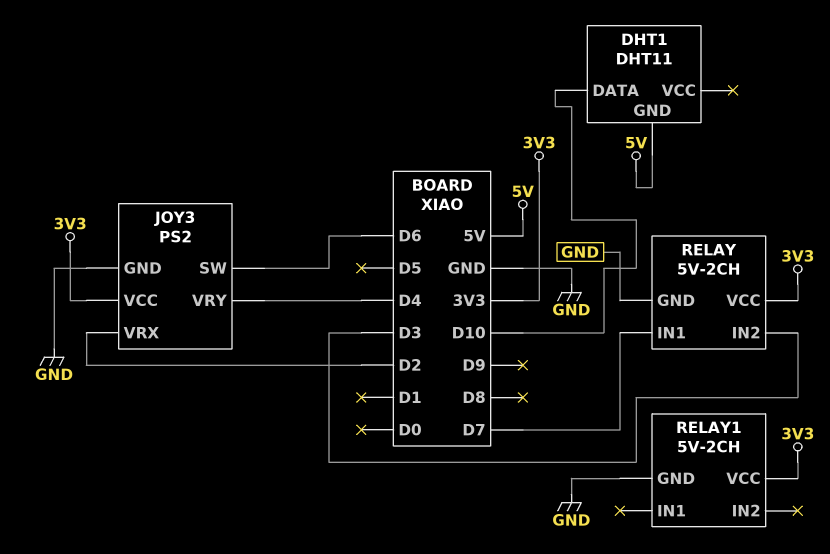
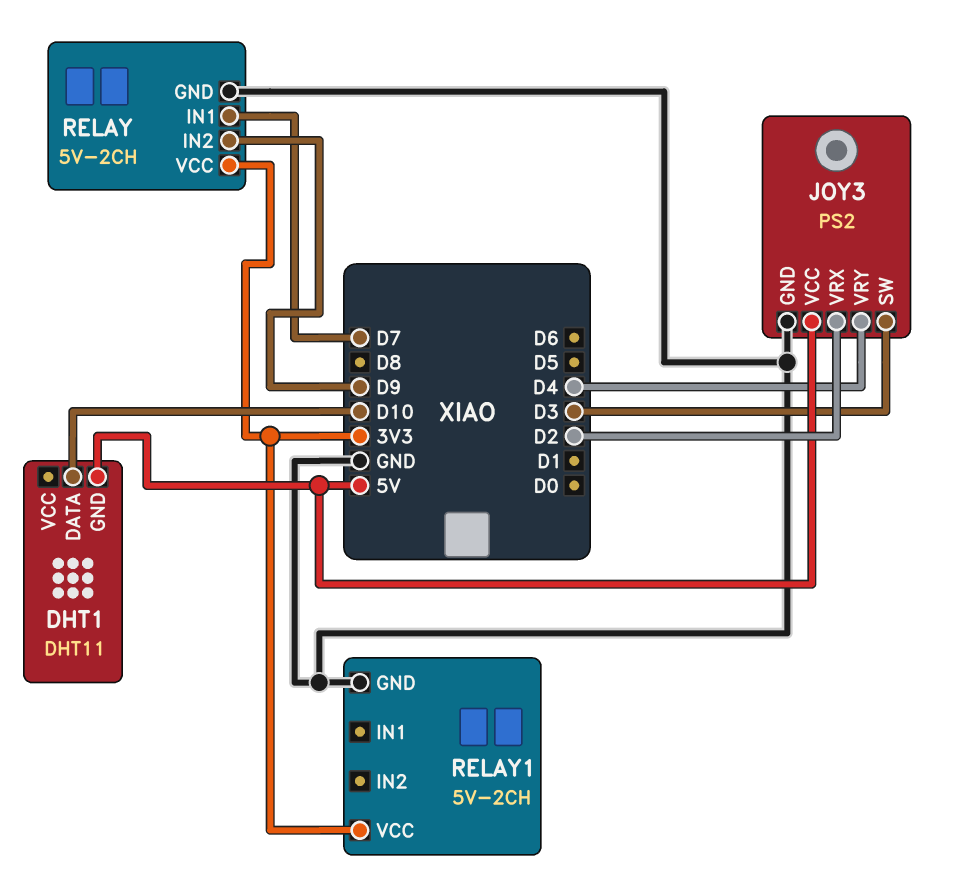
JOY3 pin SW: D6 -> D3
JOY3 pin VCC: 3V3 -> 5V
RELAY pin IN2: D3 -> D9

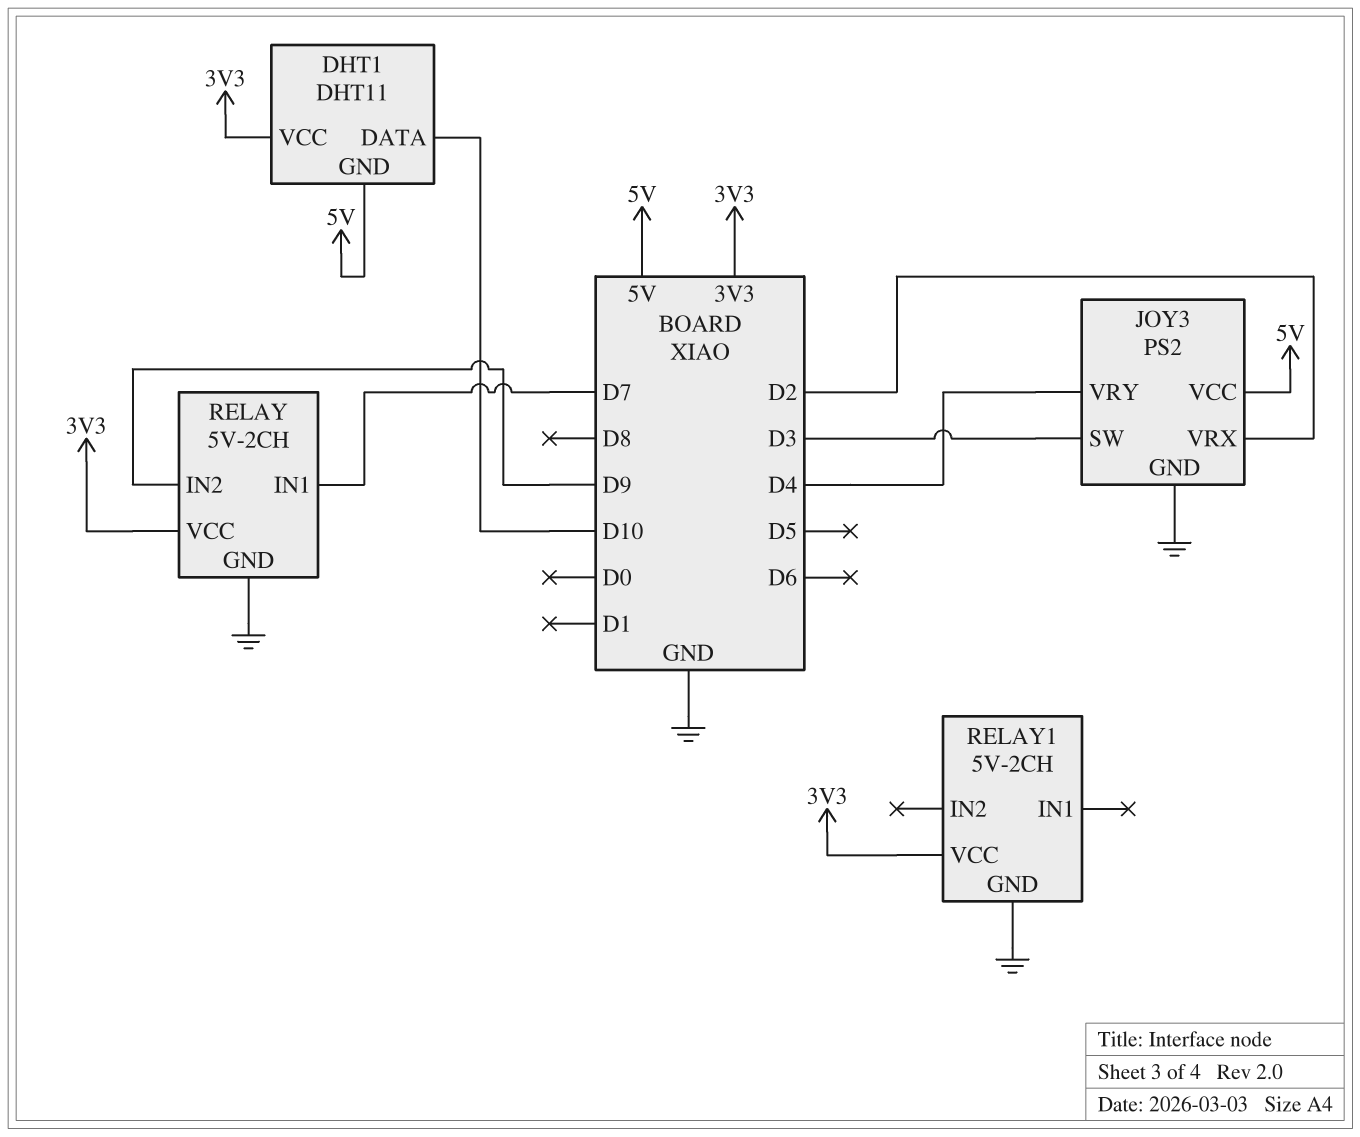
DHT1 pin VCC: none -> 3V3

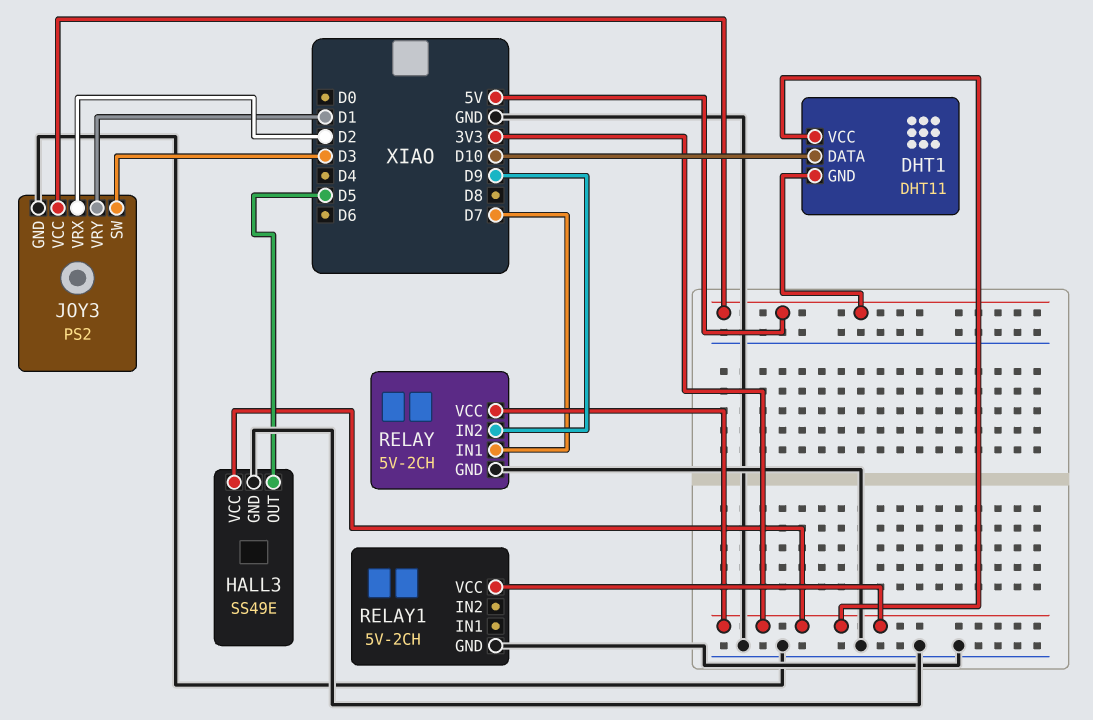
HALL3: none -> SS49E
HALL3 pin GND: none -> GND
HALL3 pin OUT: none -> D5
HALL3 pin VCC: none -> 3V3
JOY3 pin VRY: D4 -> D1

